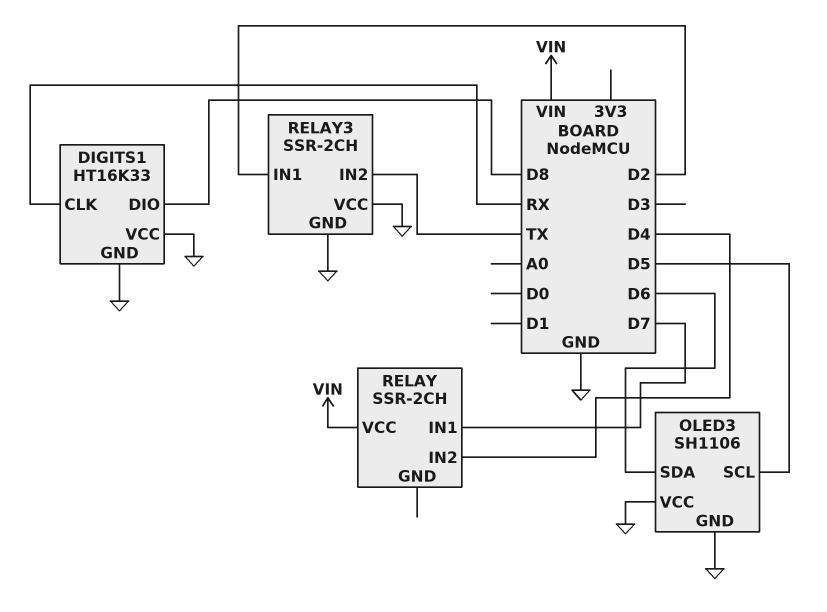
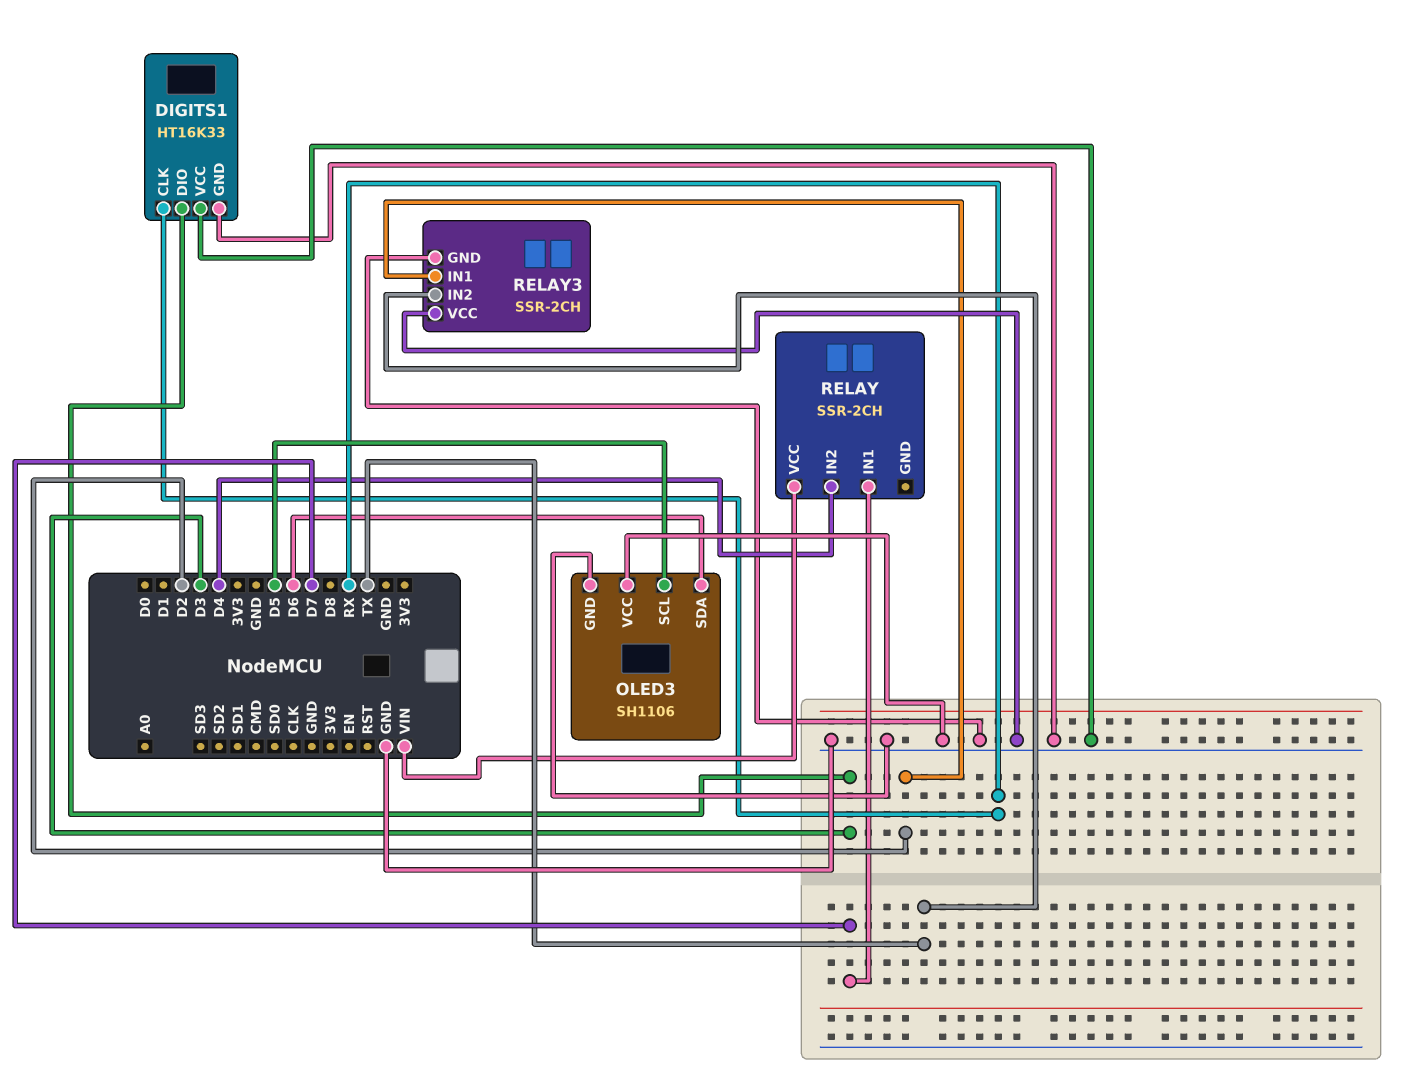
DIGITS1 pin DIO: D8 -> D3

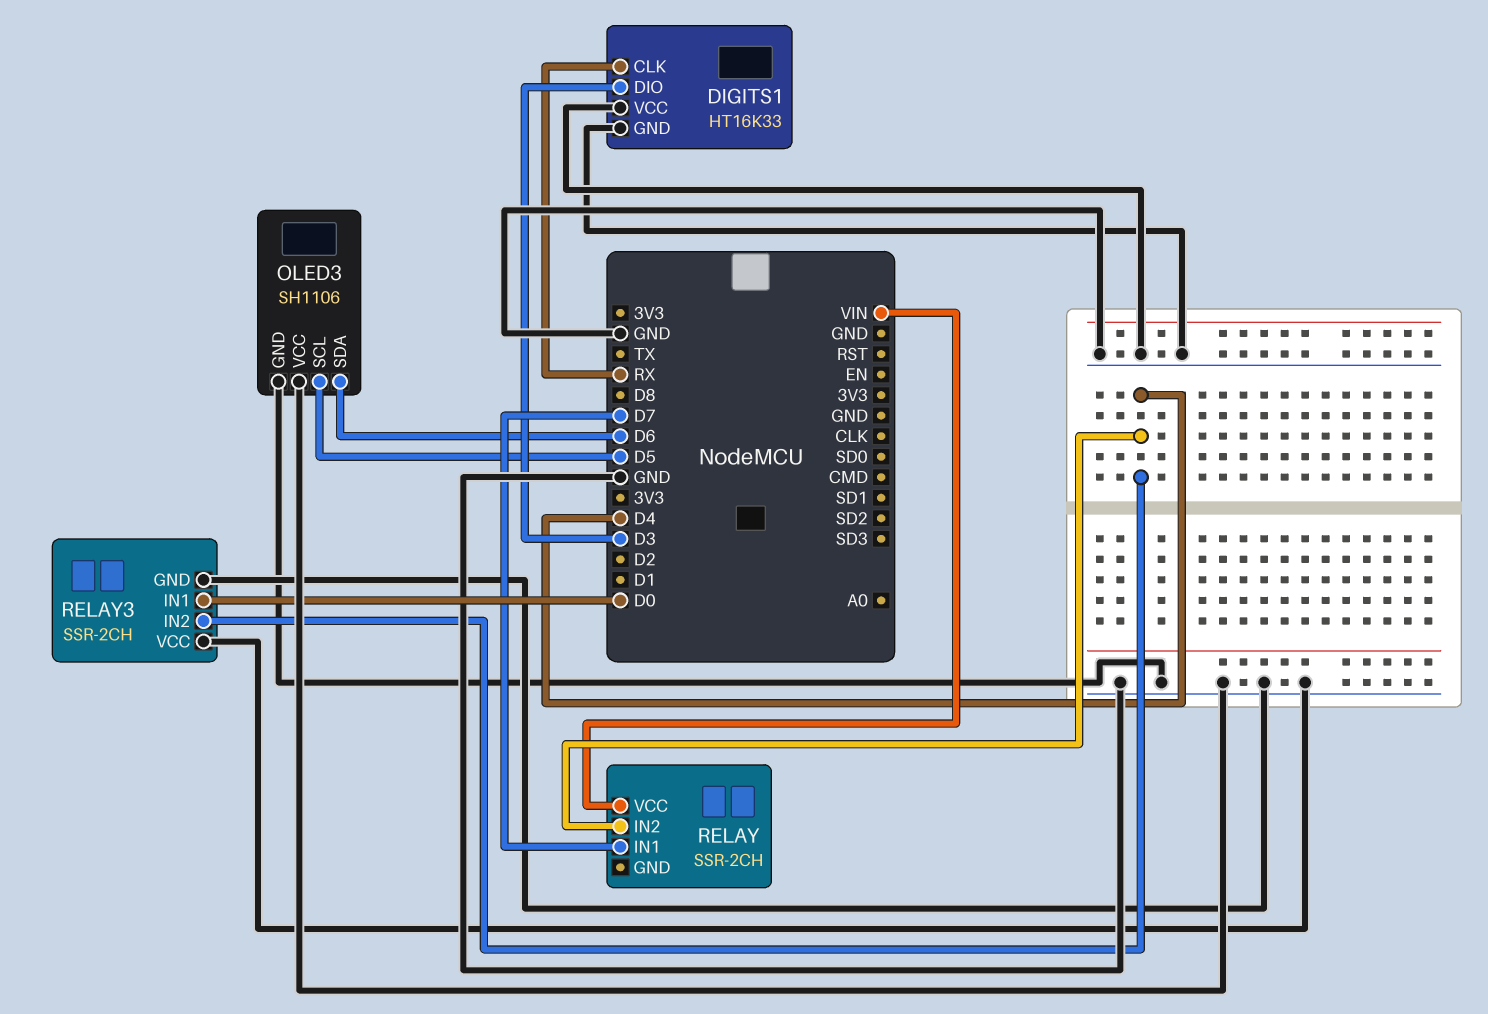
RELAY3 pin IN1: D2 -> D0
RELAY3 pin IN2: TX -> D4

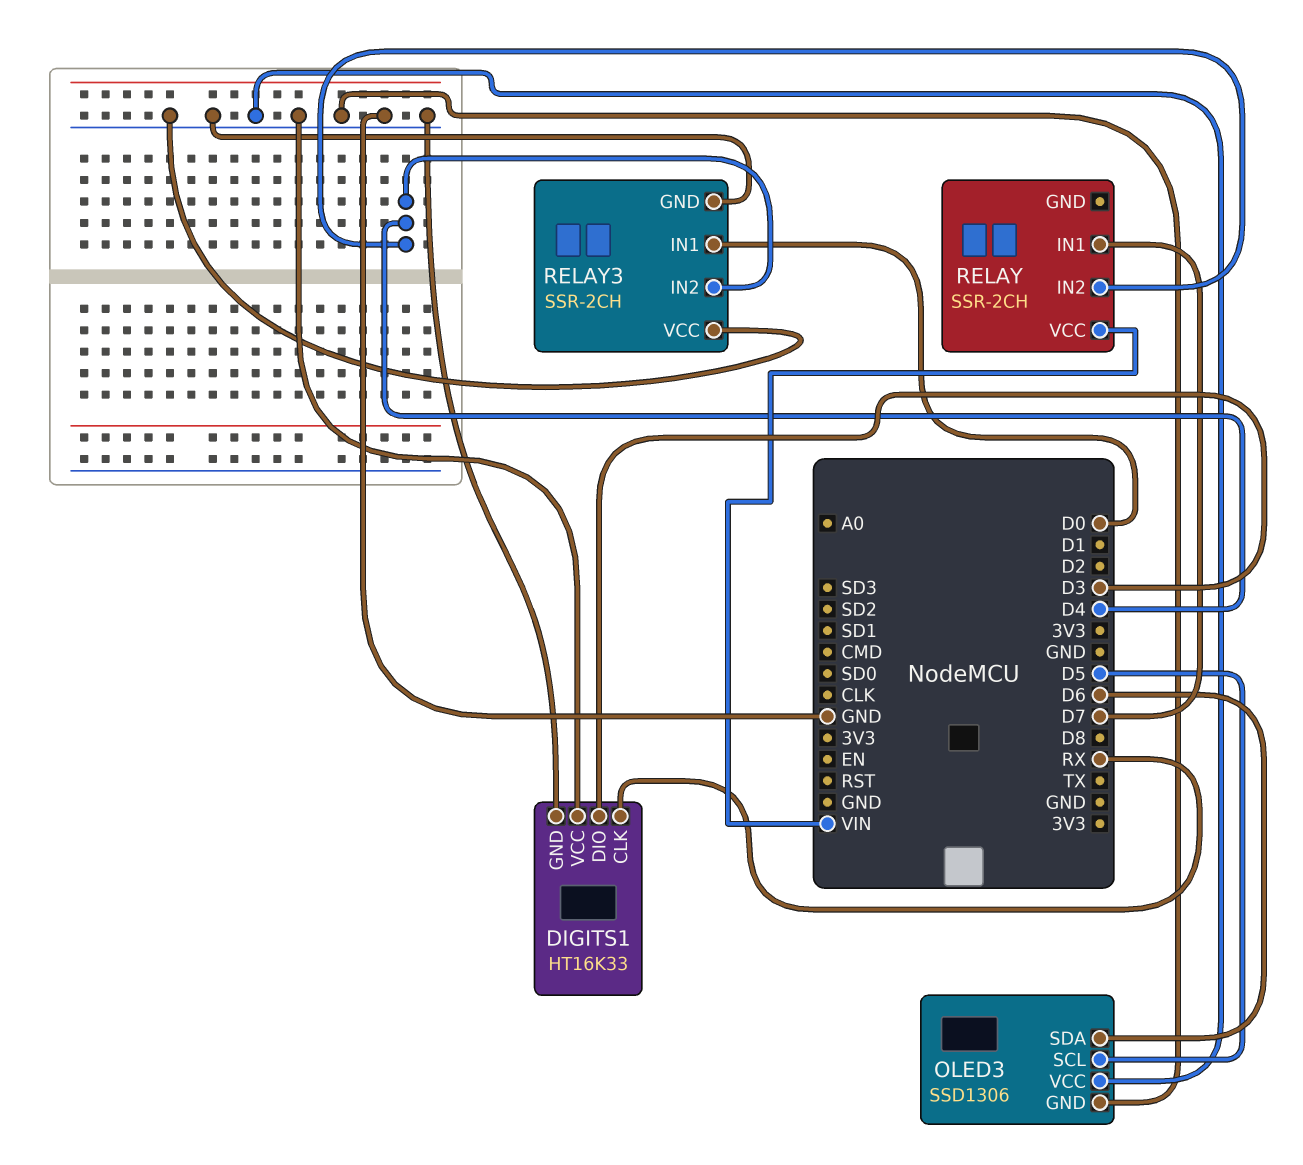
OLED3: SH1106 -> SSD1306

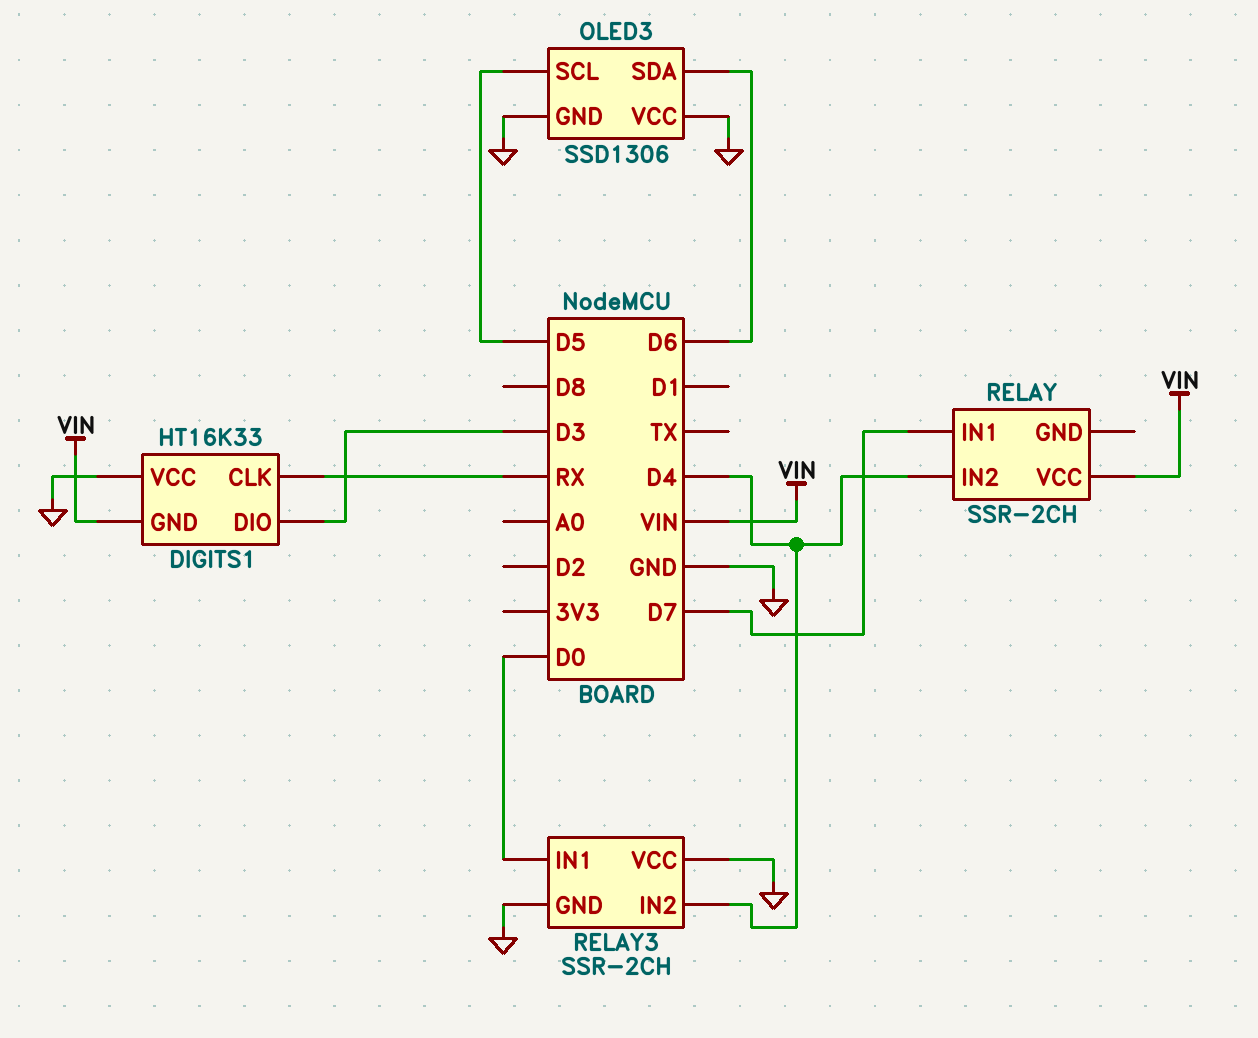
DIGITS1 pin GND: GND -> VIN

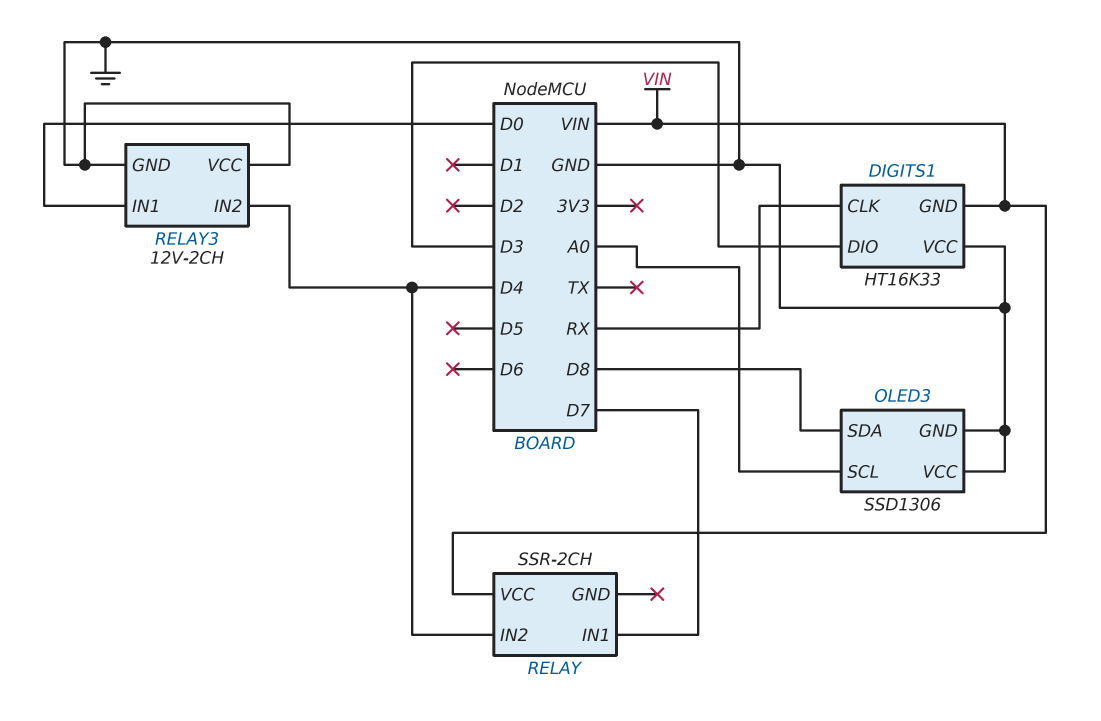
OLED3 pin SCL: D5 -> A0
OLED3 pin SDA: D6 -> D8
RELAY3: SSR-2CH -> 12V-2CH

